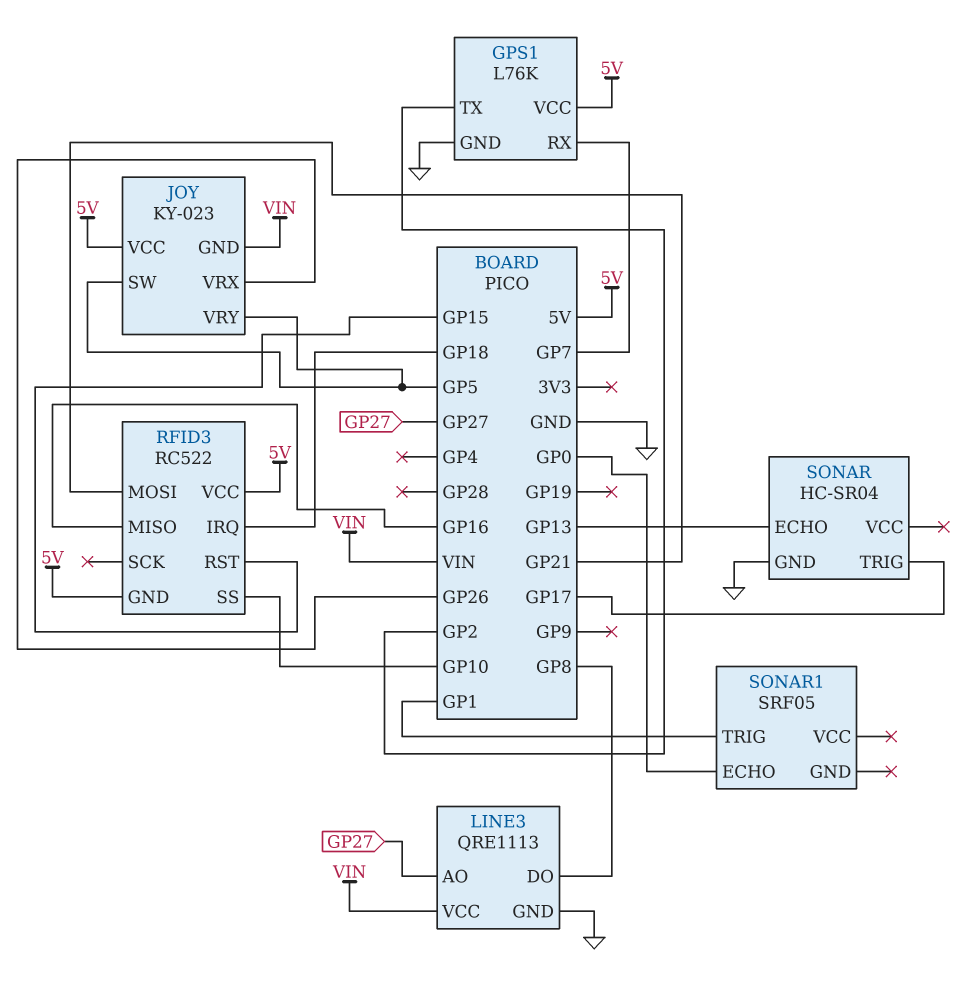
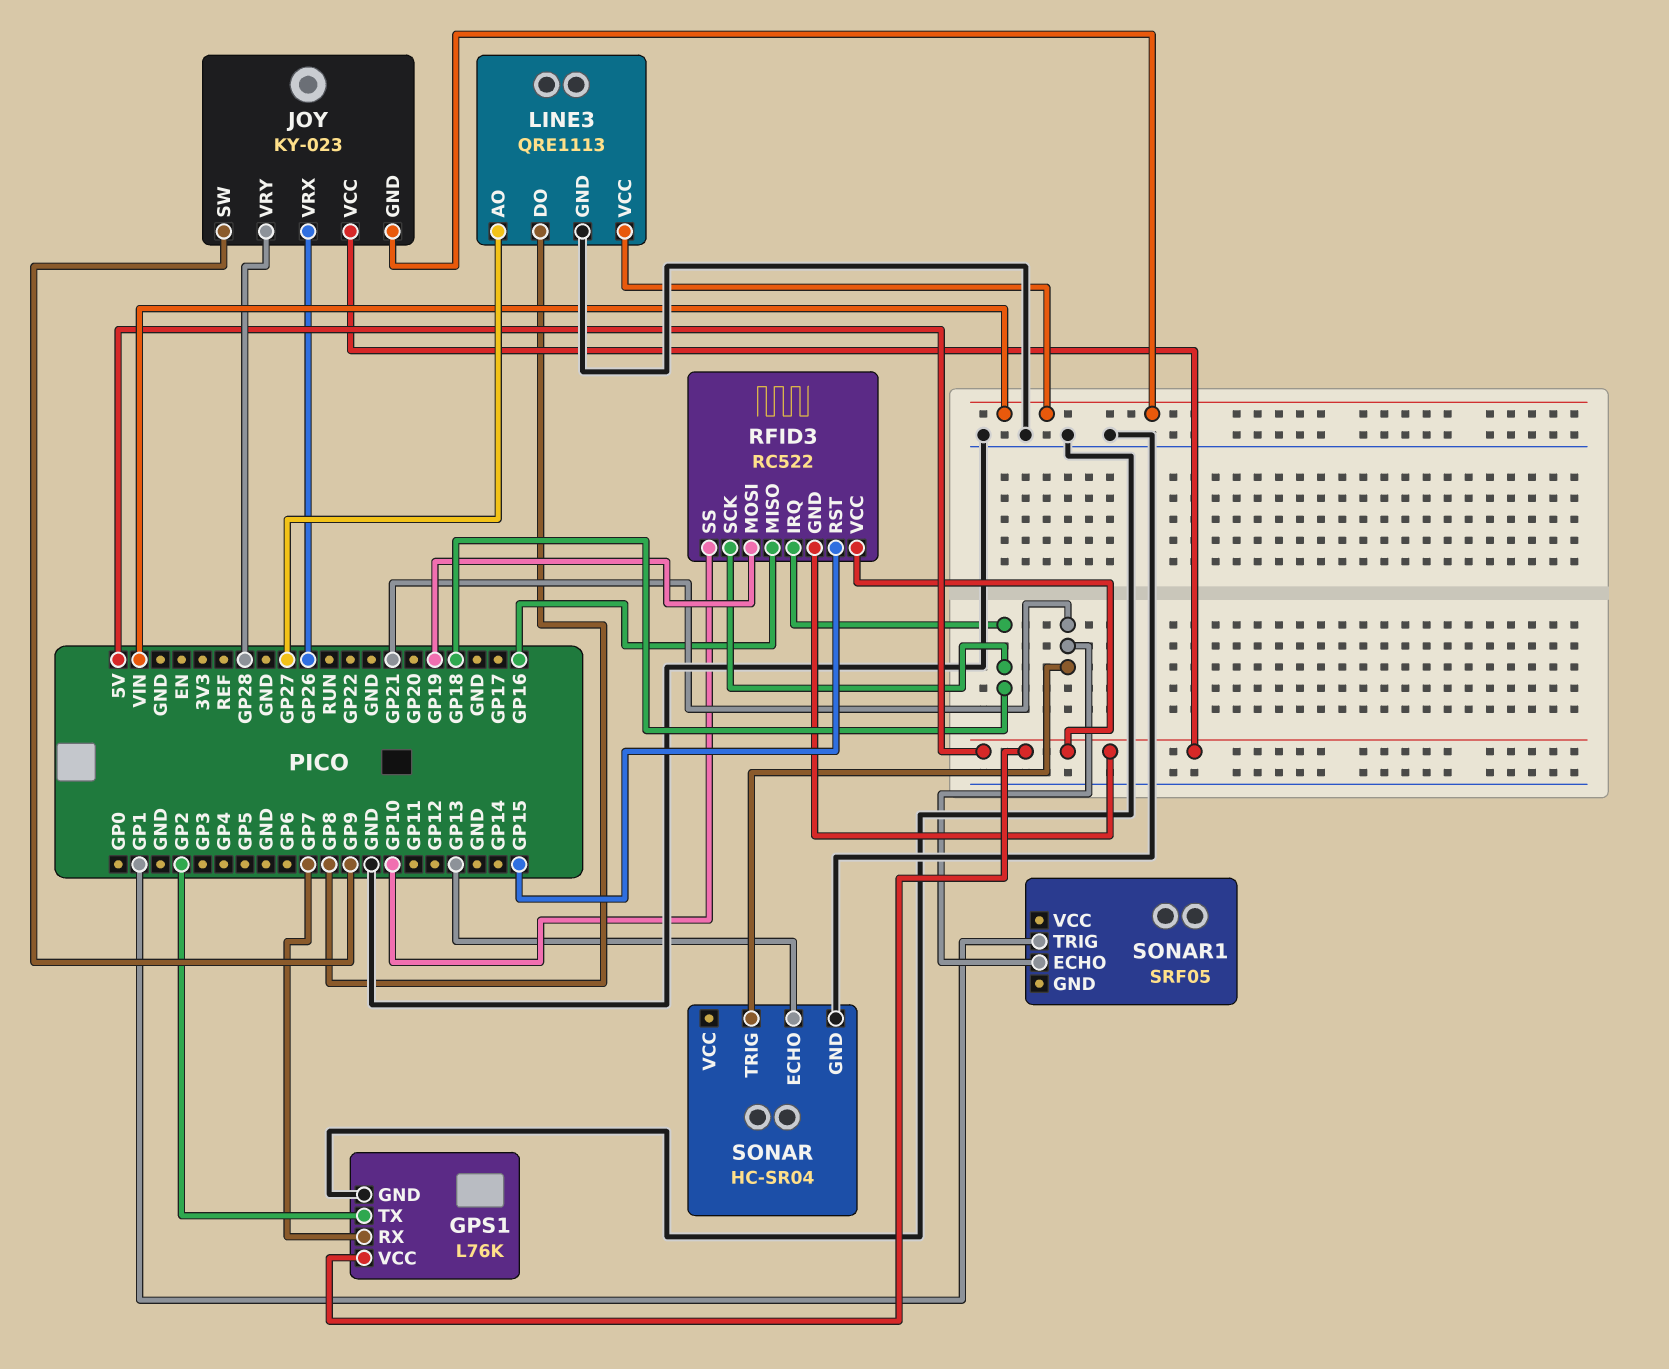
JOY pin SW: GP5 -> GP9
JOY pin VRY: GP5 -> GP28
RFID3 pin MOSI: GP21 -> GP19
RFID3 pin SCK: none -> GP18
SONAR pin TRIG: GP17 -> GP21
SONAR1 pin ECHO: GP0 -> GP21

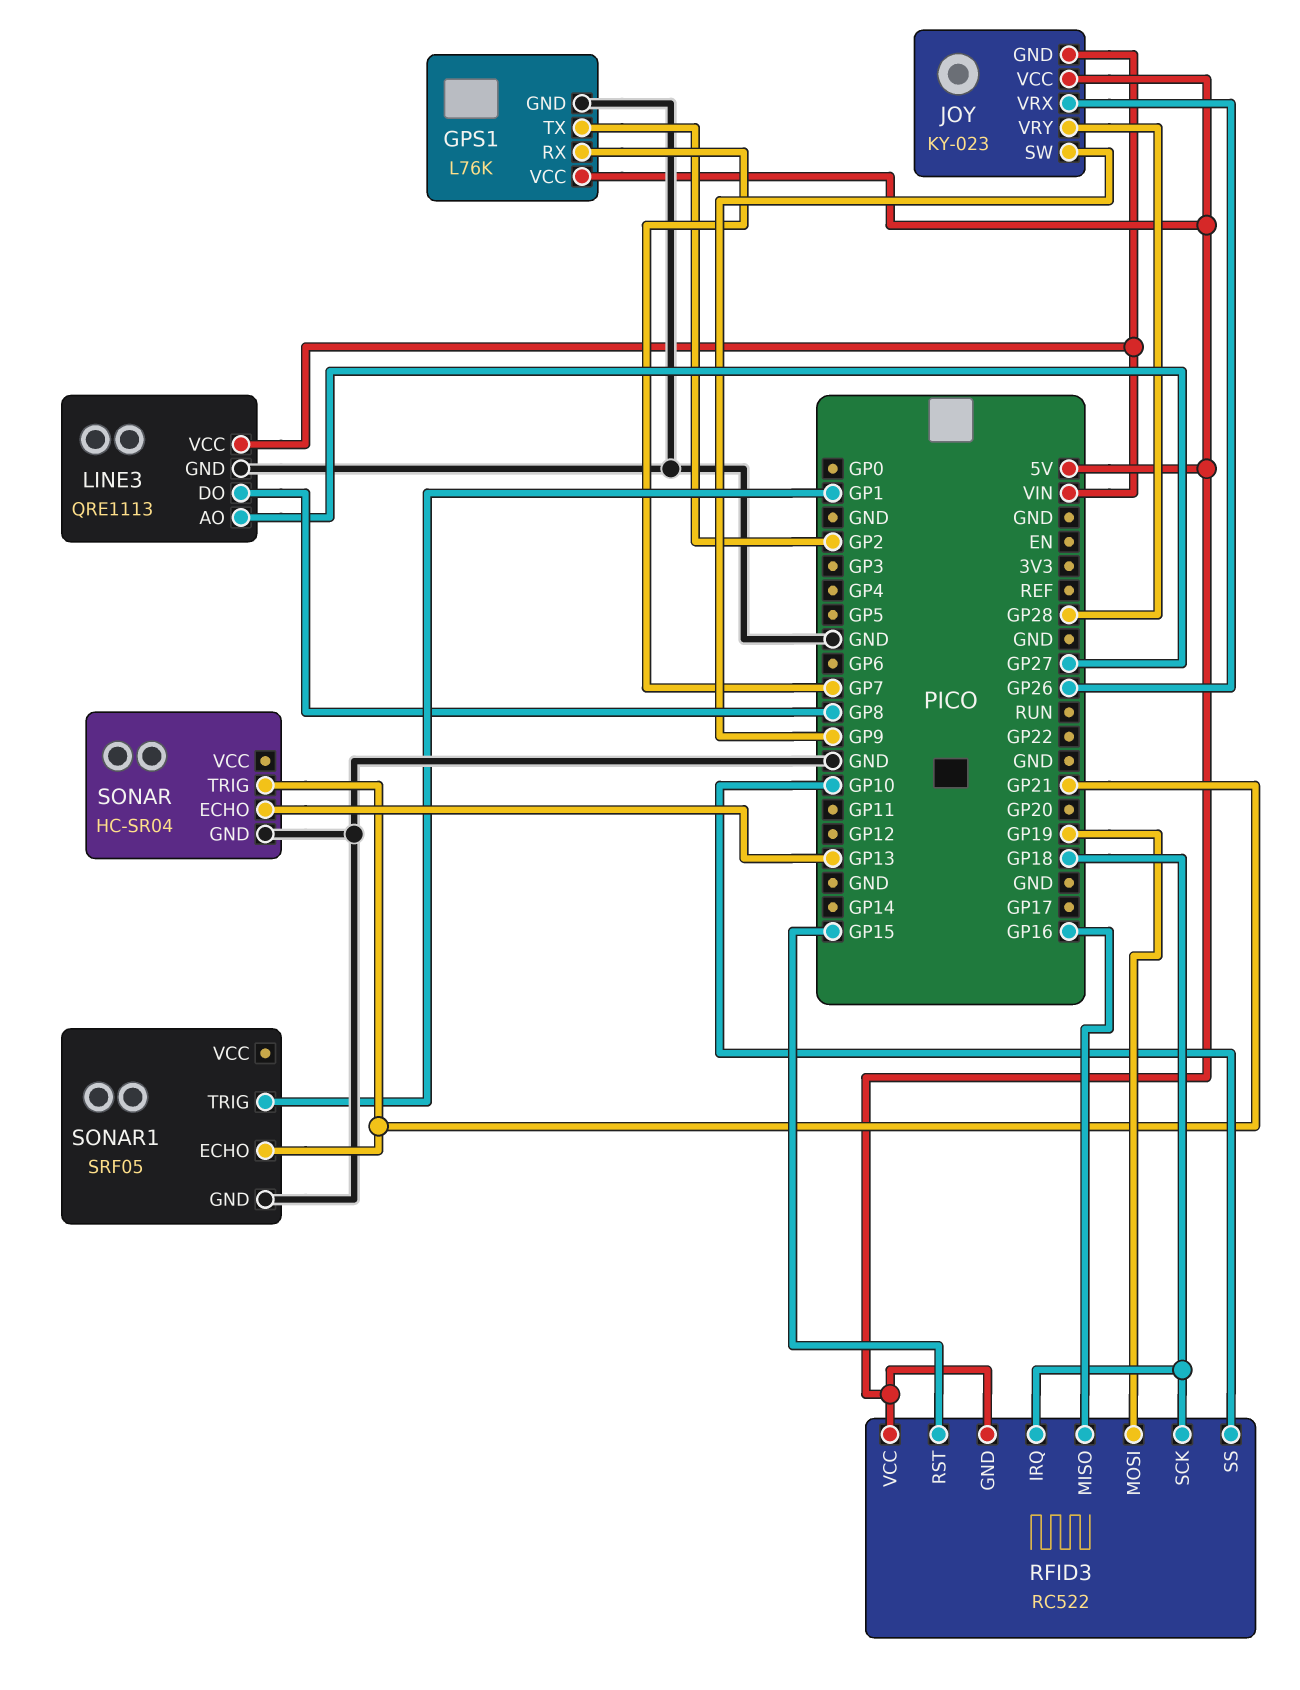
SONAR1 pin GND: none -> GND

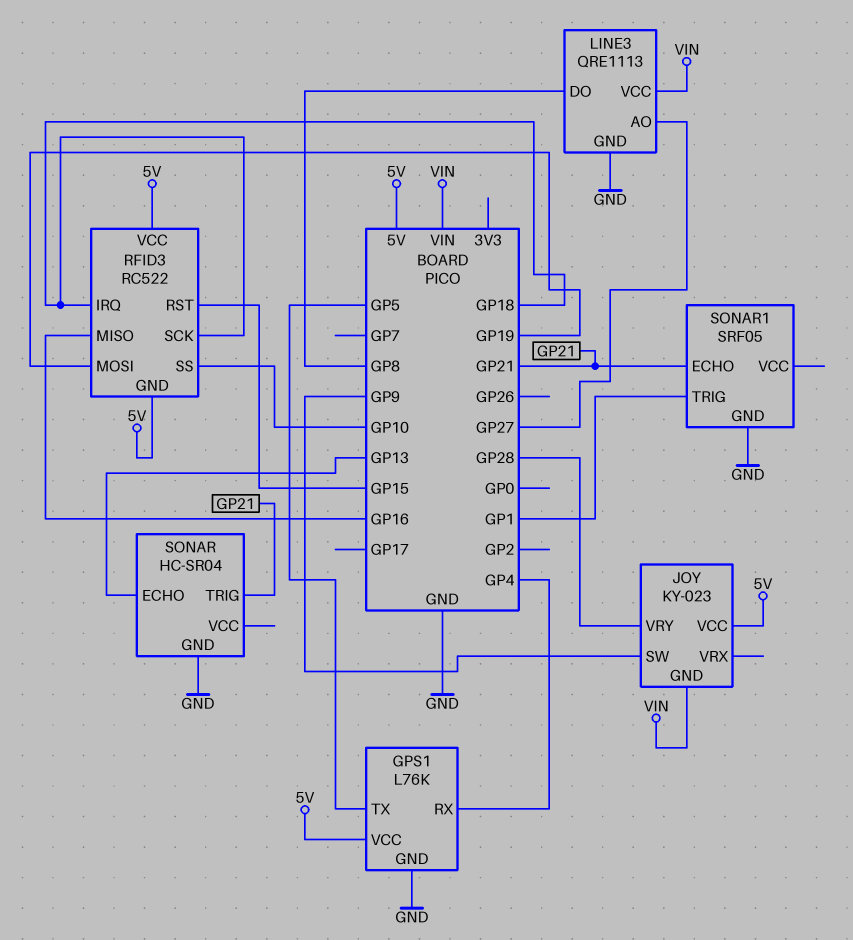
GPS1 pin RX: GP7 -> GP4
GPS1 pin TX: GP2 -> GP5
JOY pin VRX: GP26 -> none

